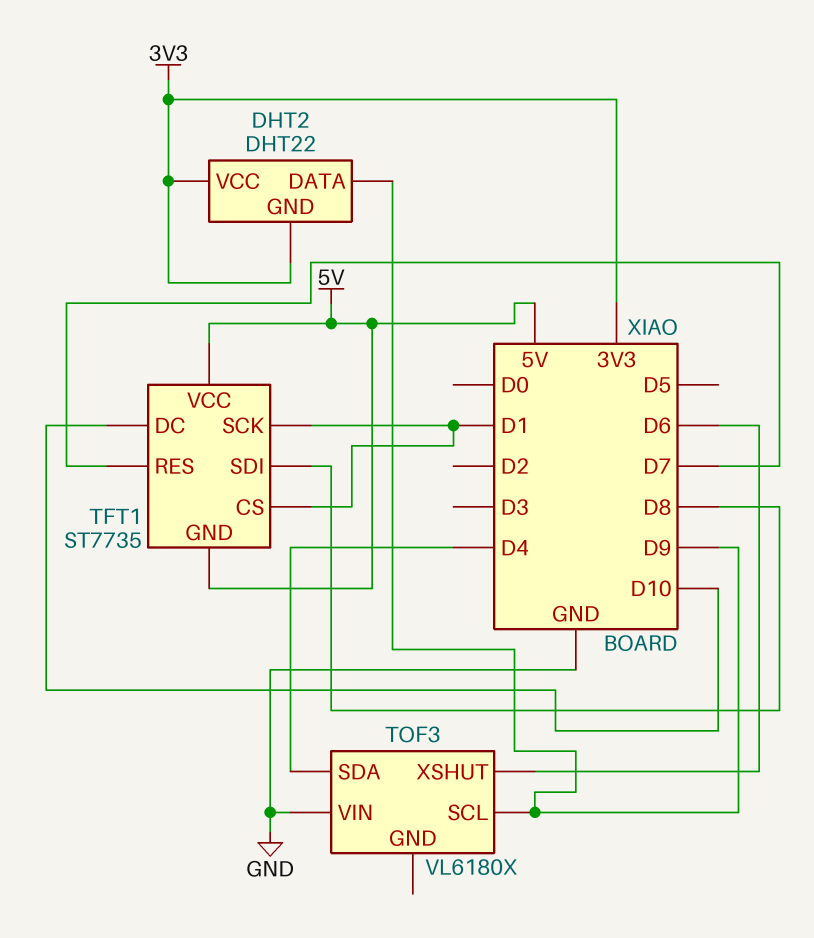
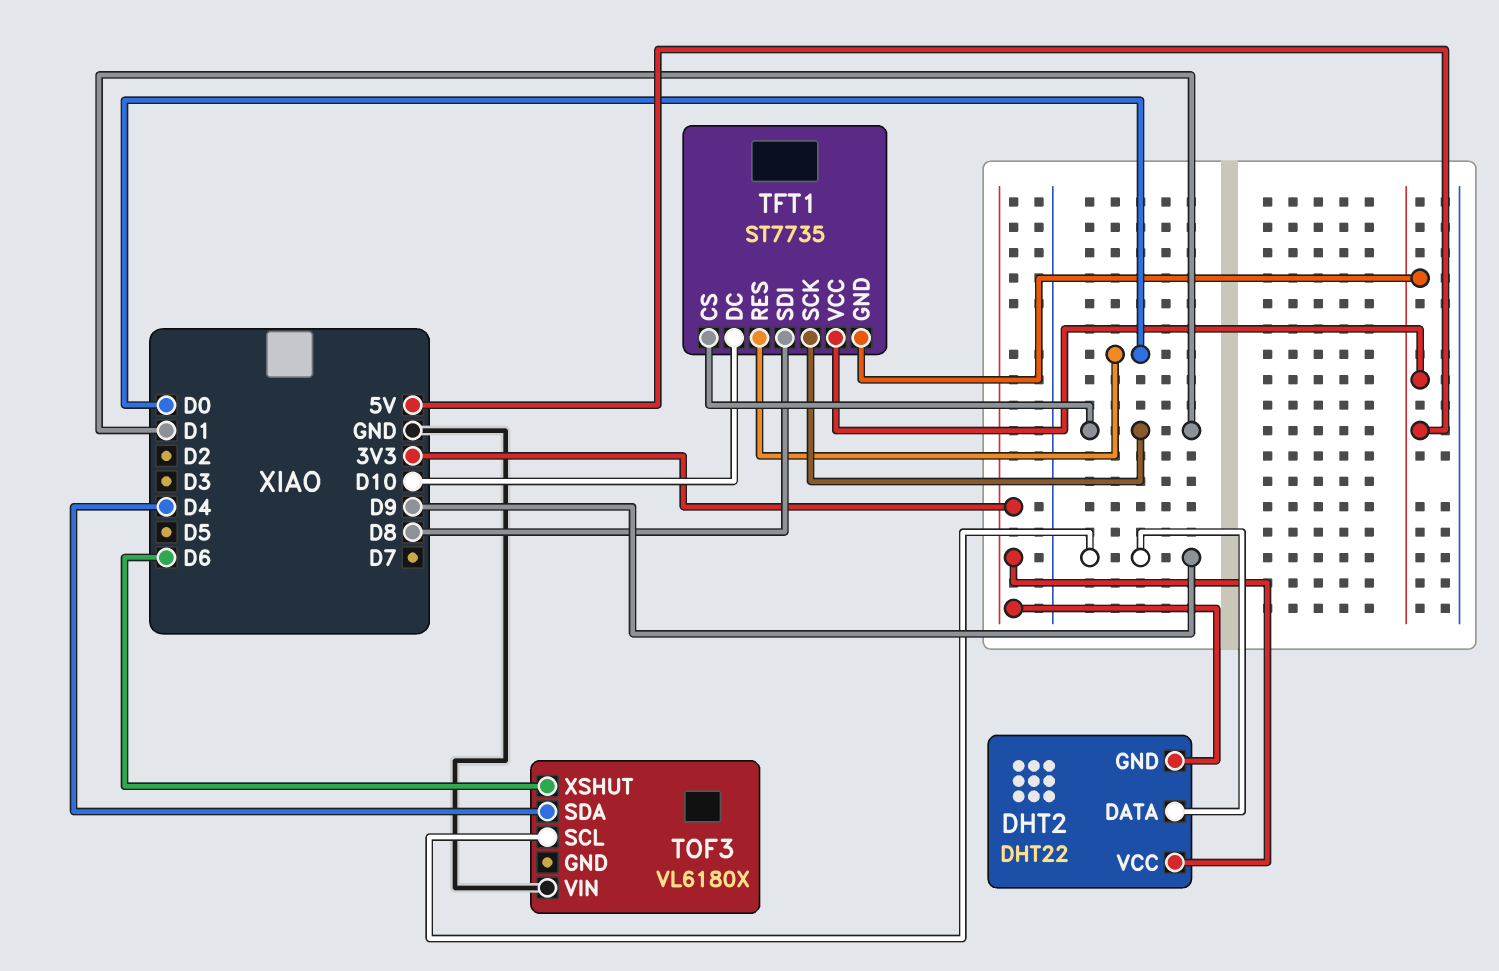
TFT1 pin RES: D7 -> D0

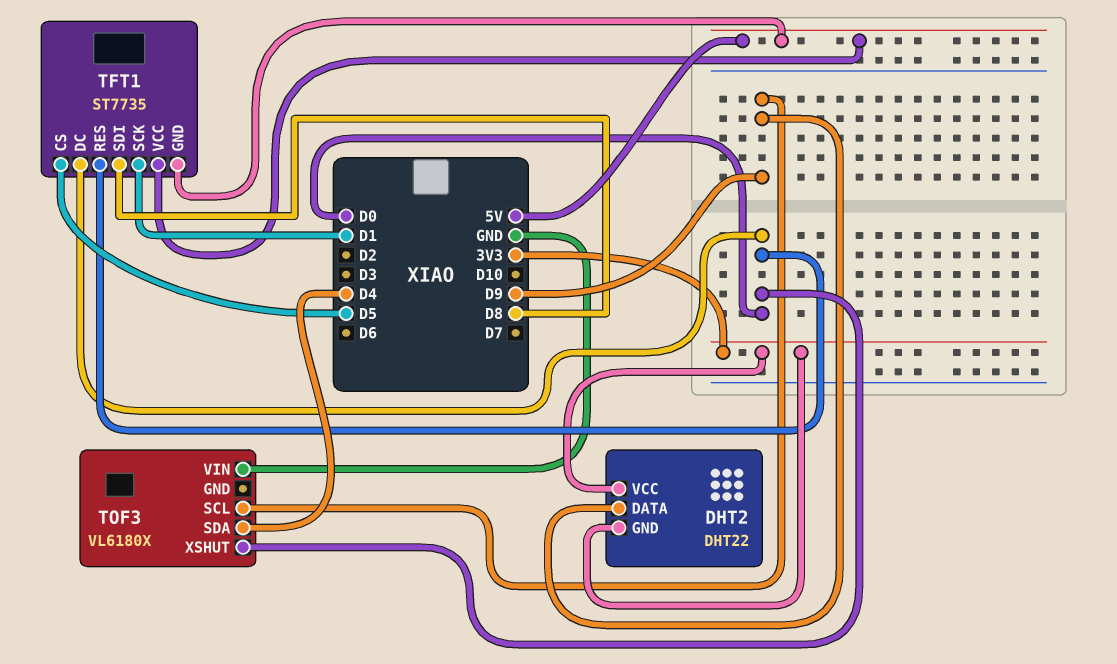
TFT1 pin CS: D1 -> D5
TFT1 pin DC: D10 -> D0
TOF3 pin XSHUT: D6 -> D0

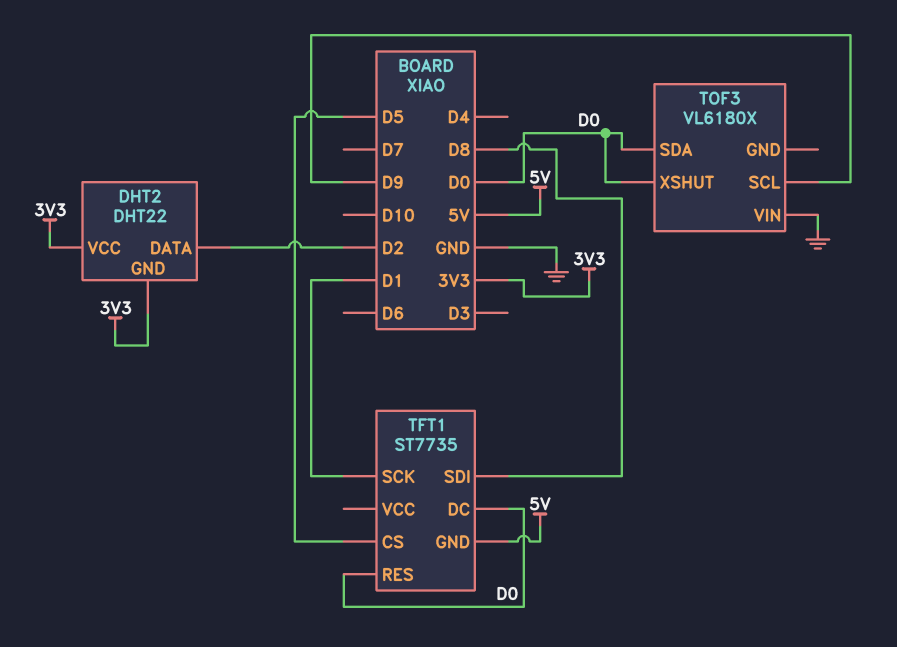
DHT2 pin DATA: D9 -> D2
TFT1 pin VCC: 5V -> none
TOF3 pin SDA: D4 -> D0

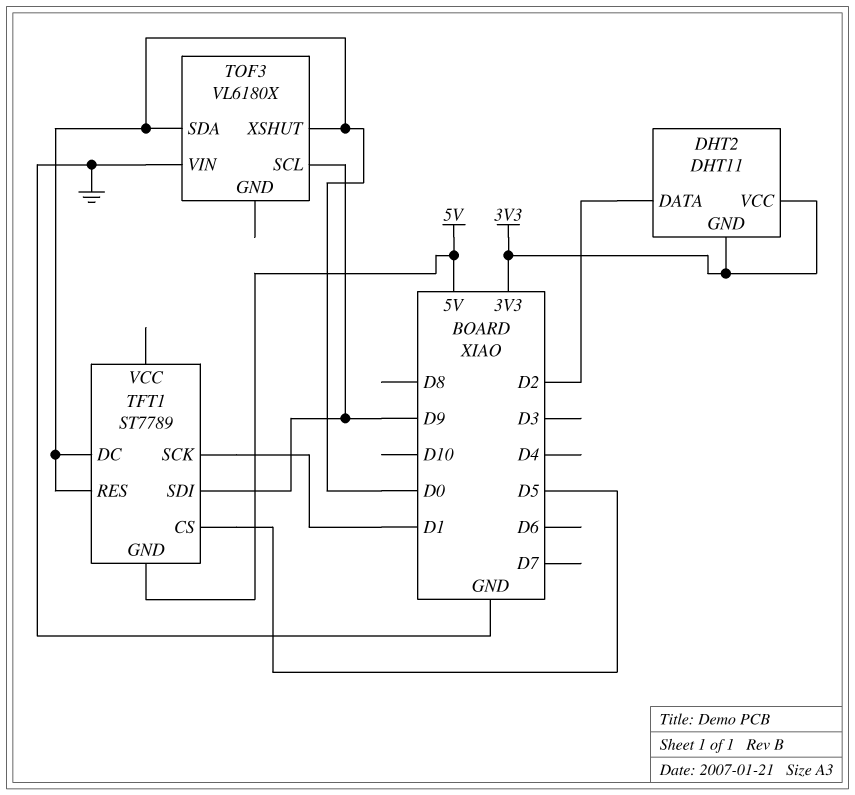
DHT2: DHT22 -> DHT11
TFT1: ST7735 -> ST7789
TFT1 pin SDI: D8 -> D9

